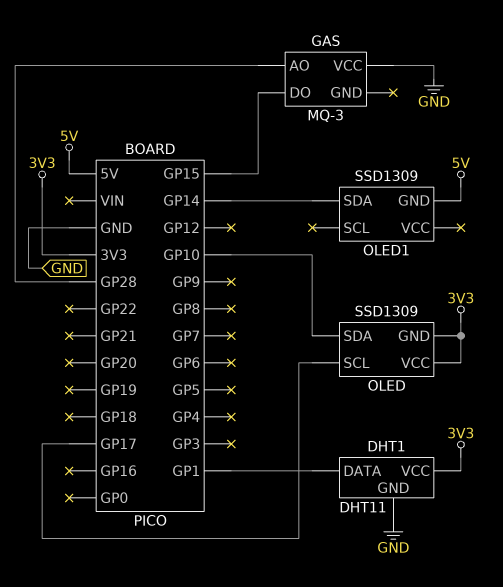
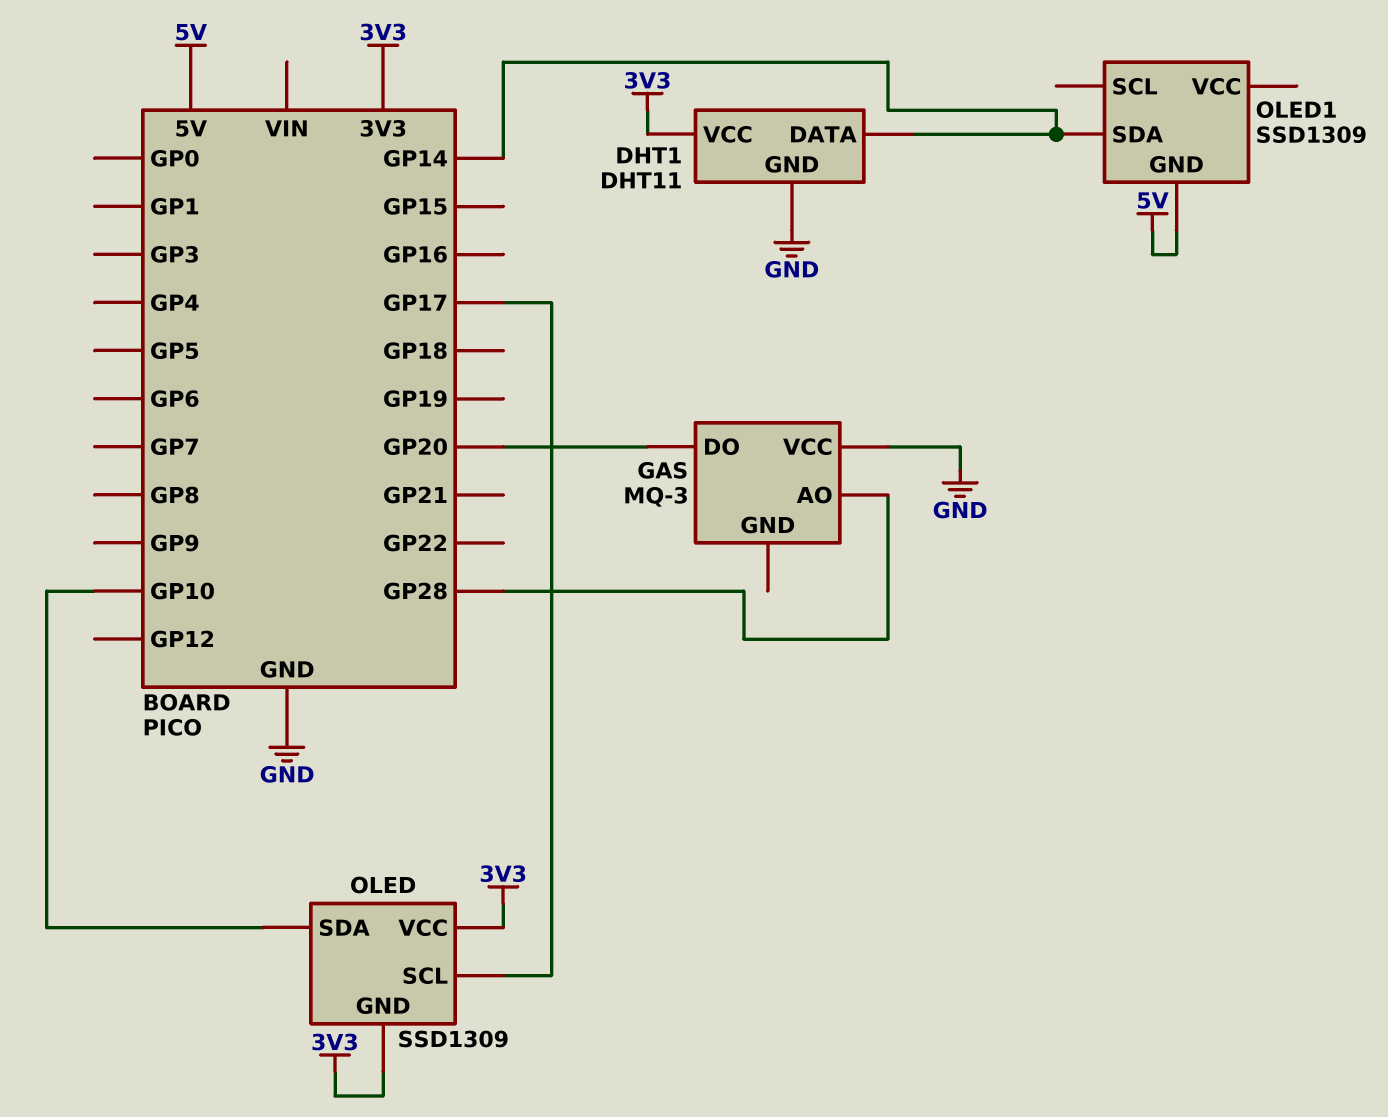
DHT1 pin DATA: GP1 -> GP14
GAS pin DO: GP15 -> GP20

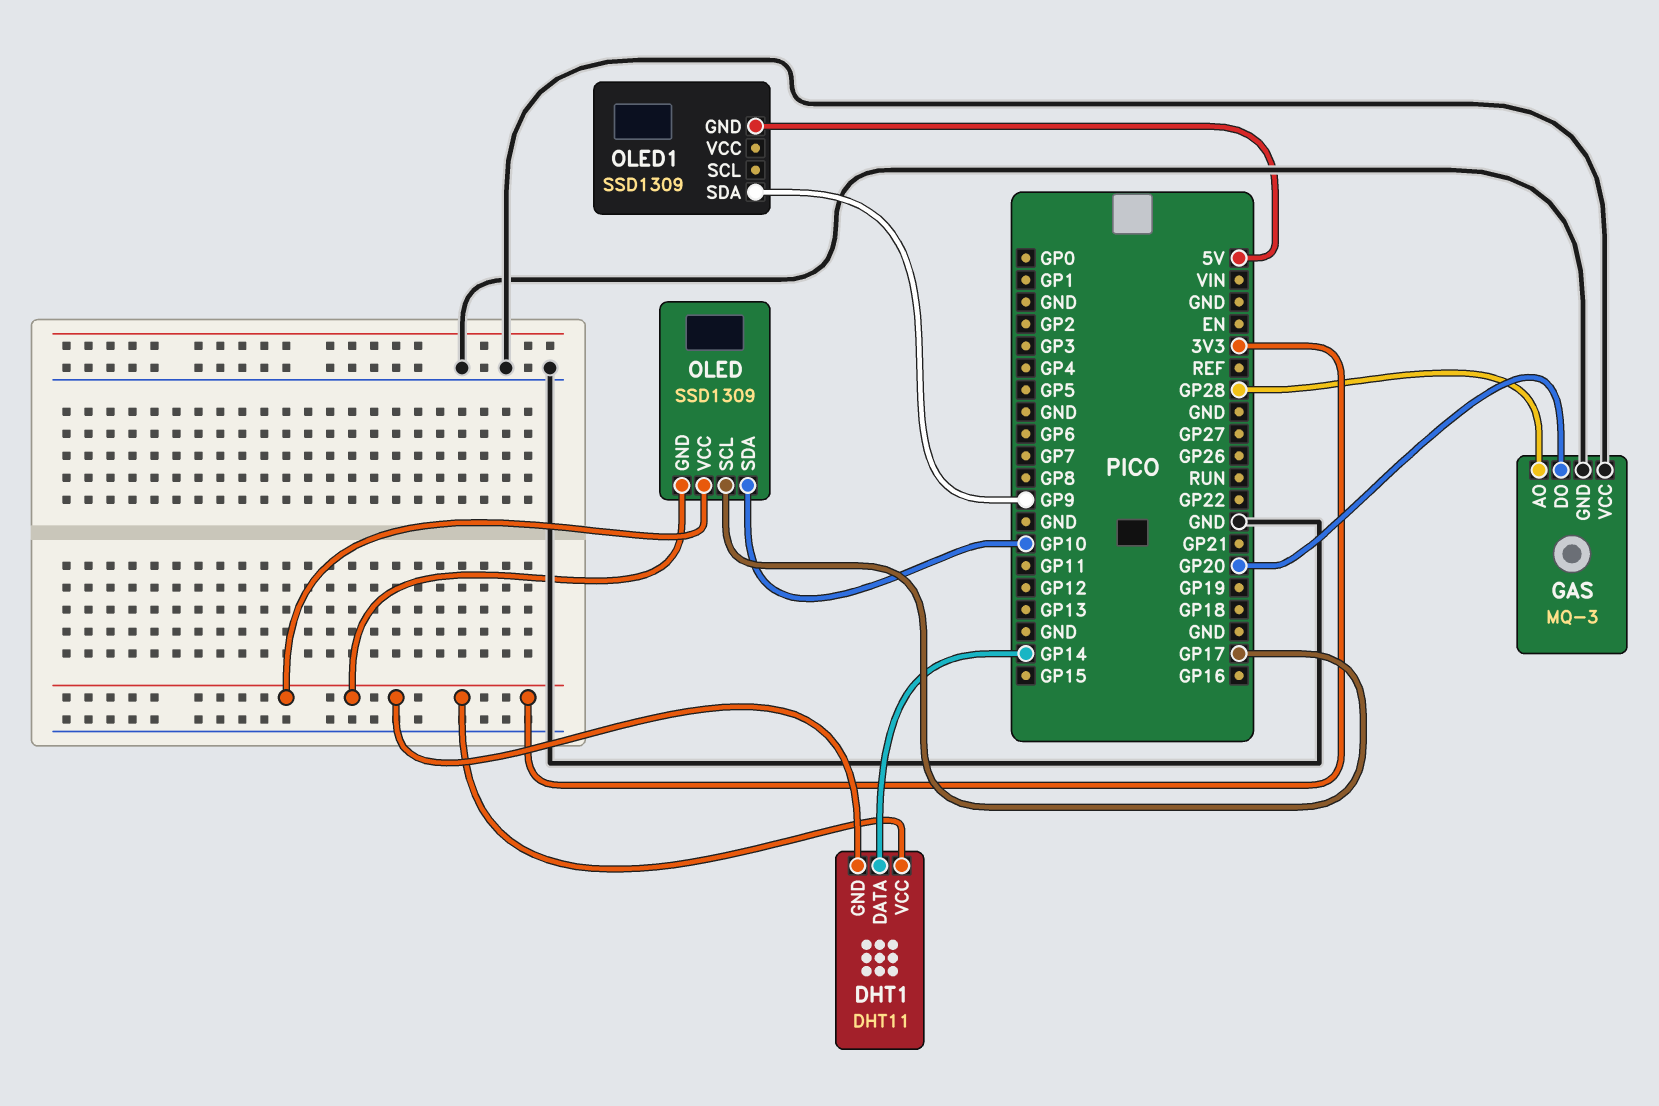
DHT1 pin GND: GND -> 3V3
GAS pin GND: none -> GND
OLED1 pin SDA: GP14 -> GP9

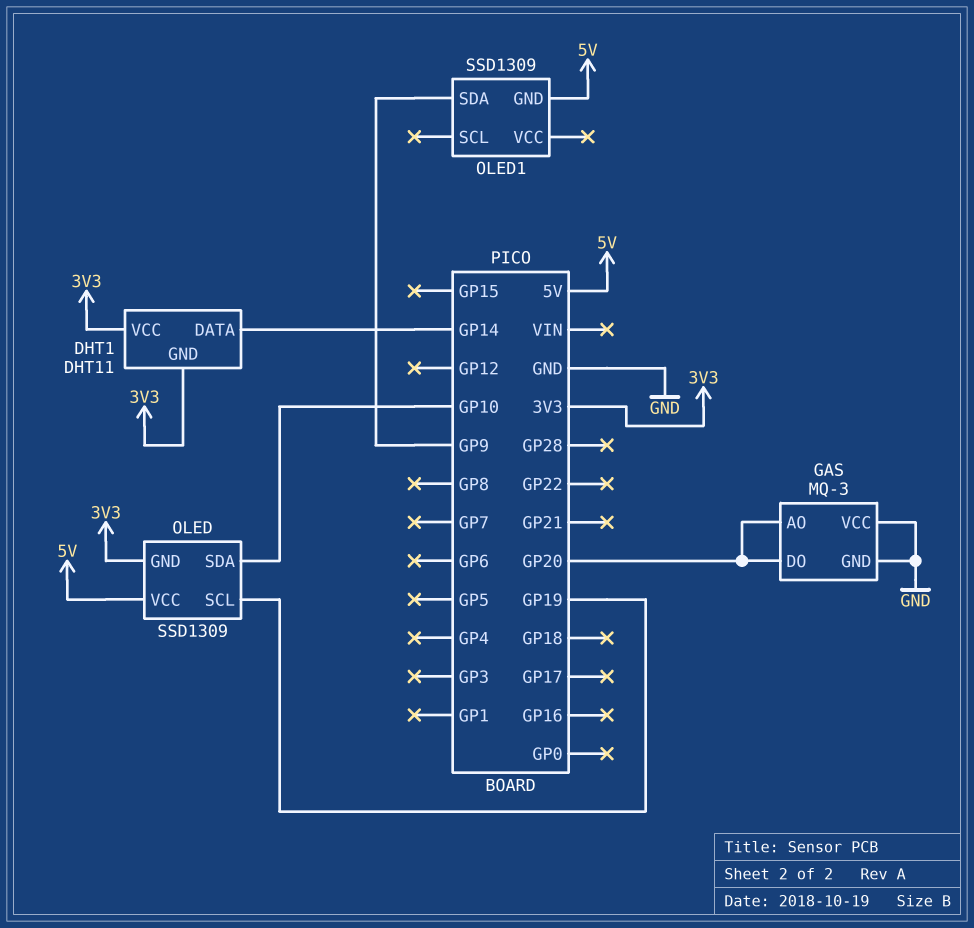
GAS pin AO: GP28 -> GP20
OLED pin SCL: GP17 -> GP19
OLED pin VCC: 3V3 -> 5V

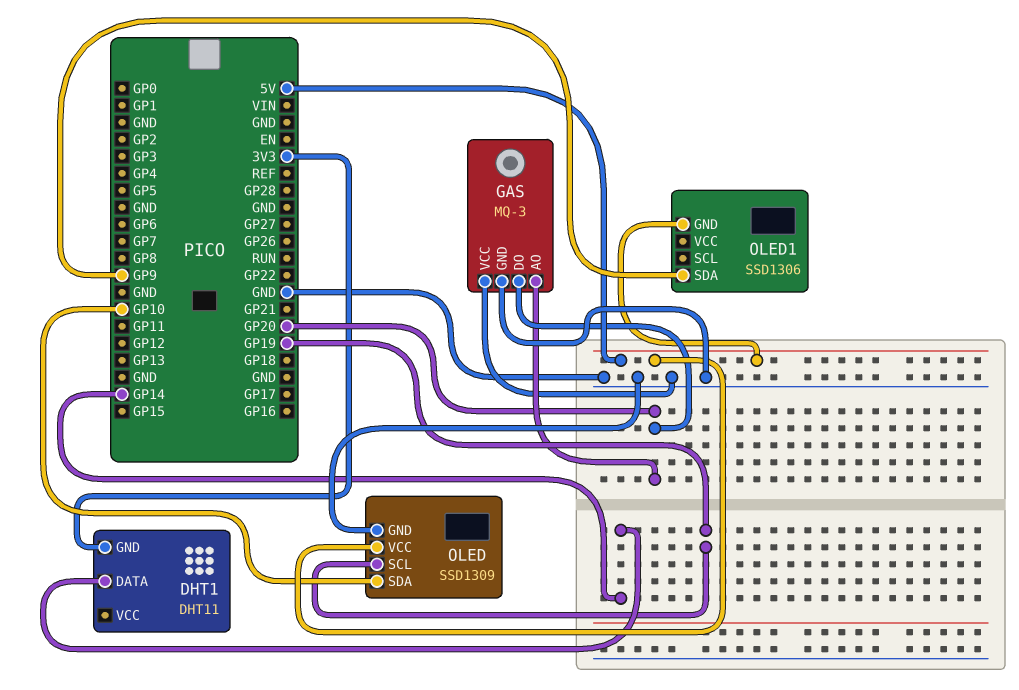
DHT1 pin VCC: 3V3 -> none
OLED pin GND: 3V3 -> GND
OLED1: SSD1309 -> SSD1306

